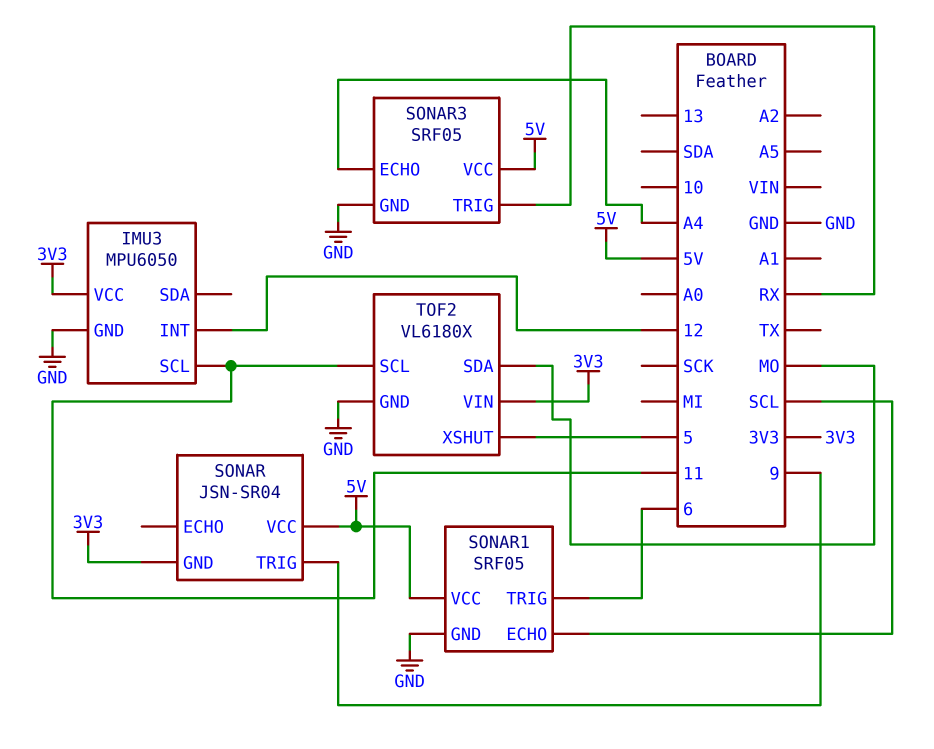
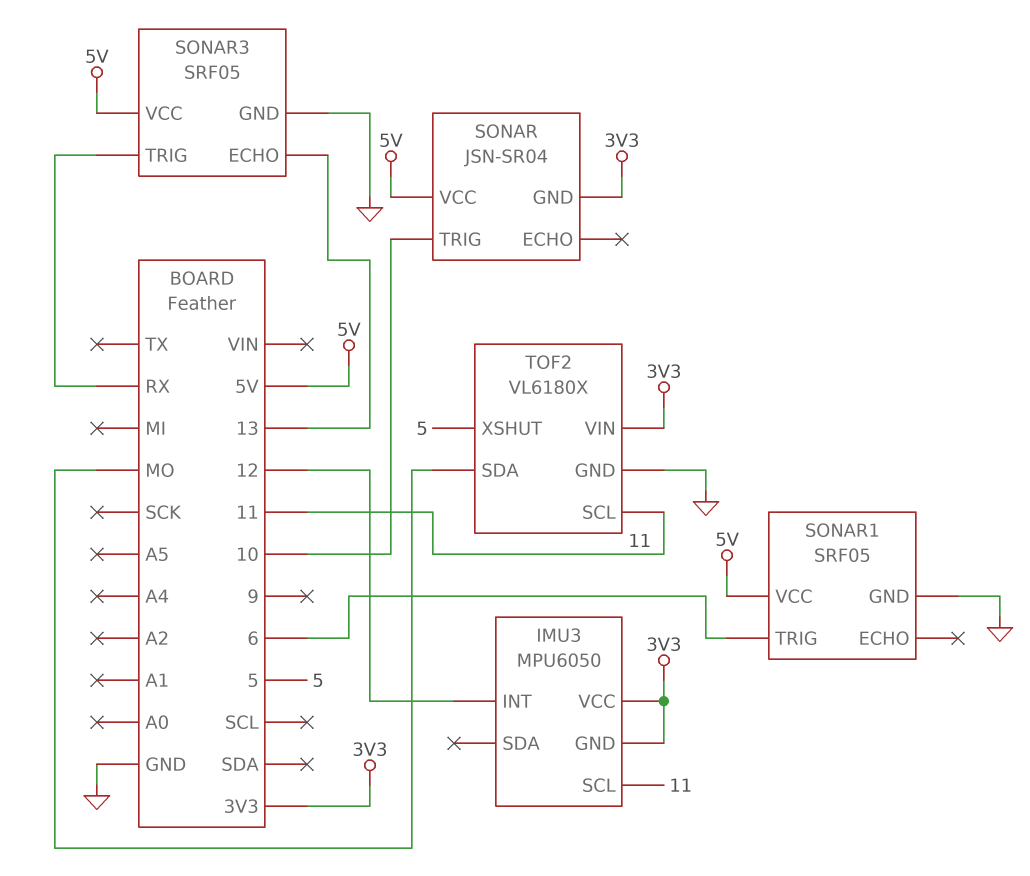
IMU3 pin GND: GND -> 3V3
SONAR pin TRIG: 9 -> 10
SONAR1 pin ECHO: SCL -> none
SONAR3 pin ECHO: A4 -> 13

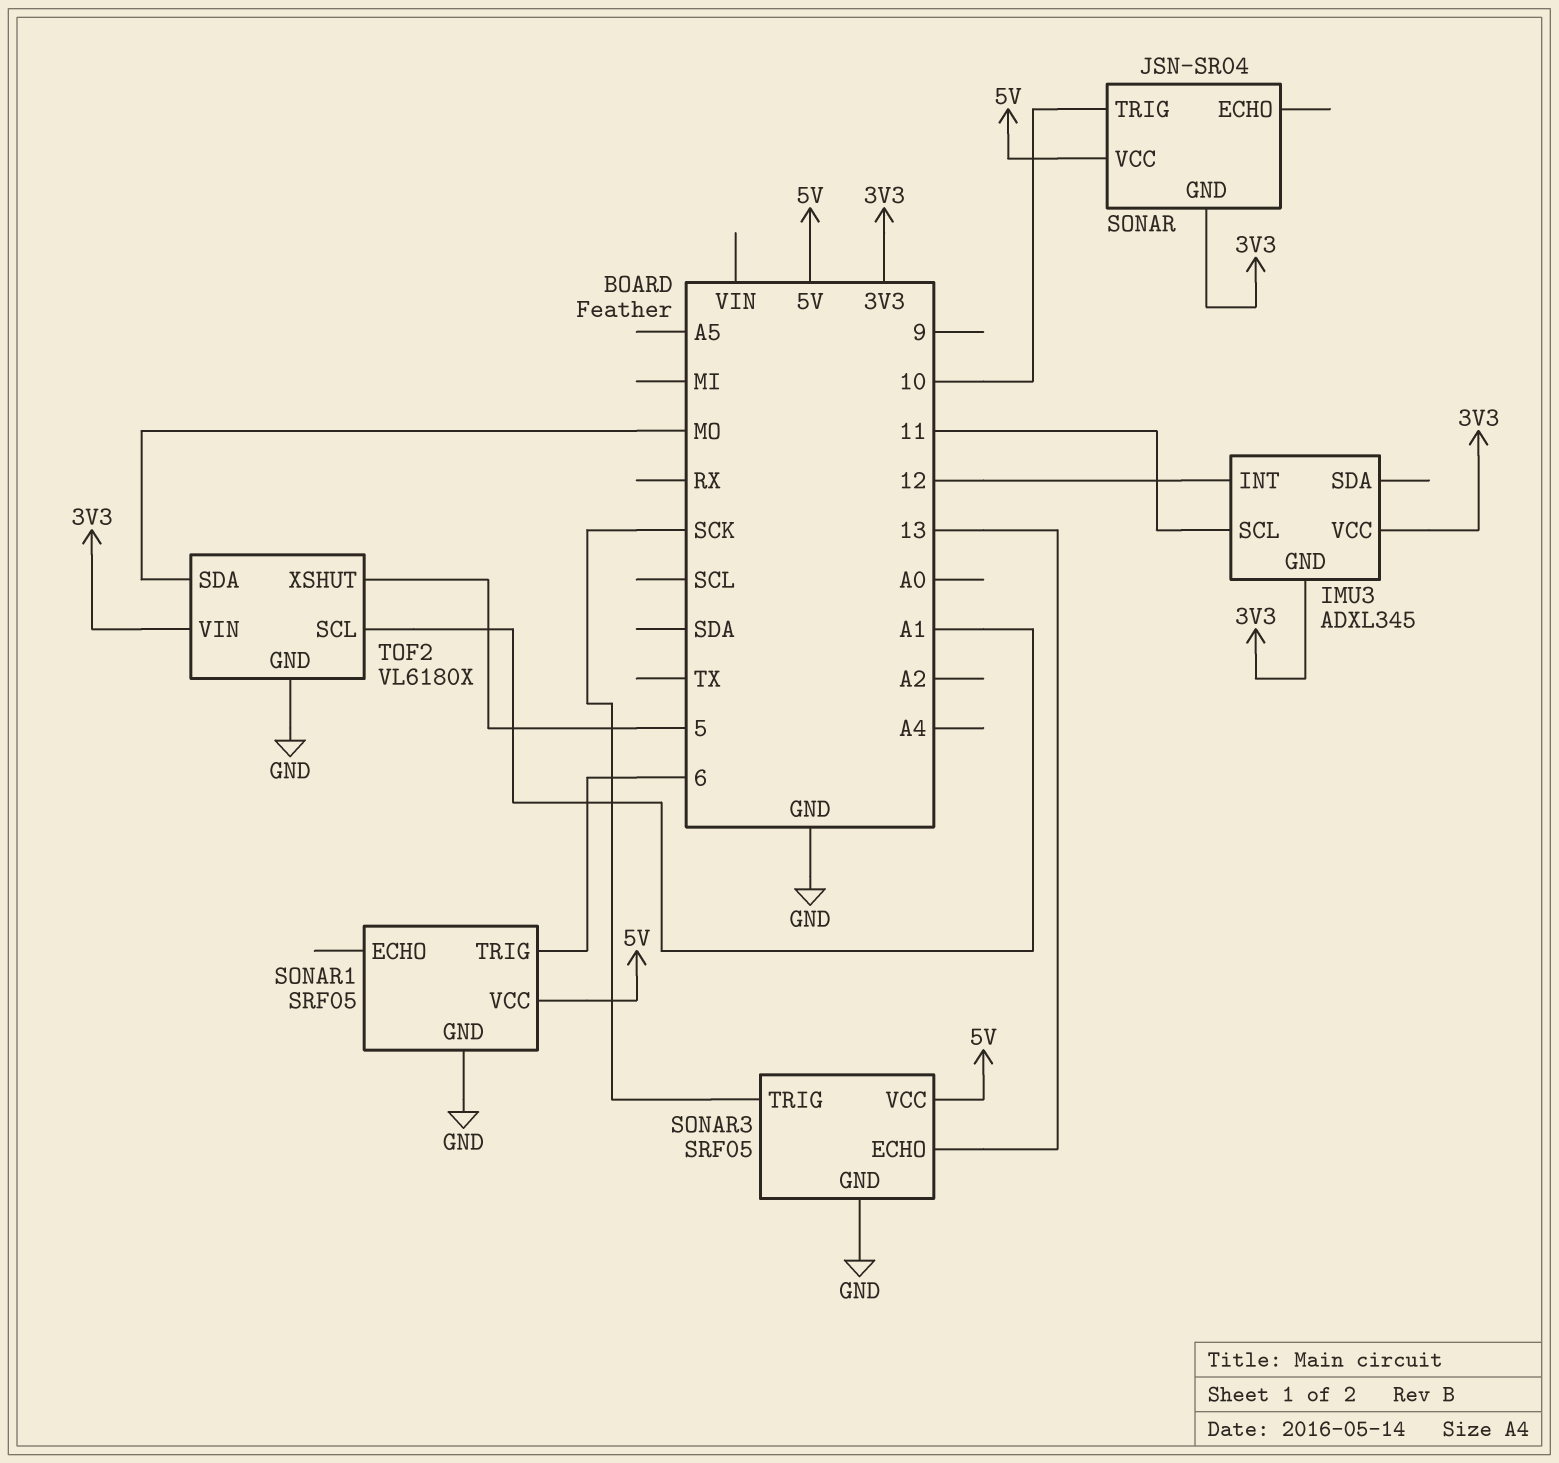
IMU3: MPU6050 -> ADXL345
SONAR3 pin TRIG: RX -> SCK
TOF2 pin SCL: 11 -> A1

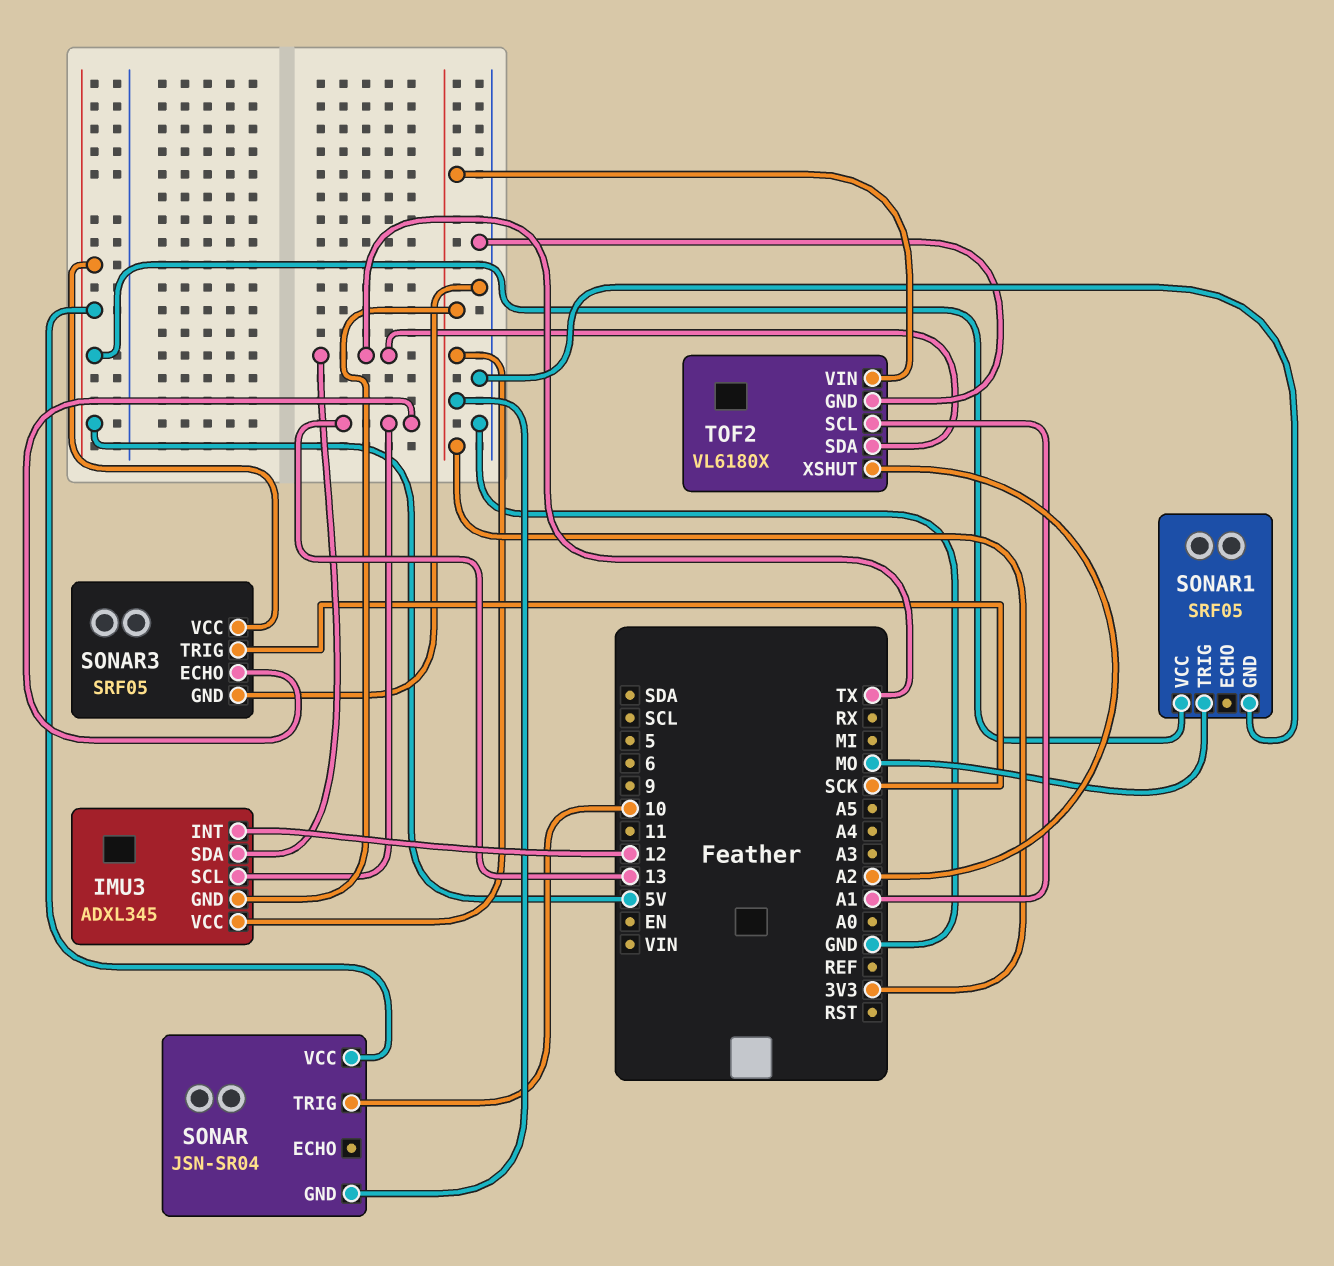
IMU3 pin SCL: 11 -> 13
IMU3 pin SDA: none -> TX
SONAR1 pin TRIG: 6 -> MO
TOF2 pin SDA: MO -> TX
TOF2 pin XSHUT: 5 -> A2

